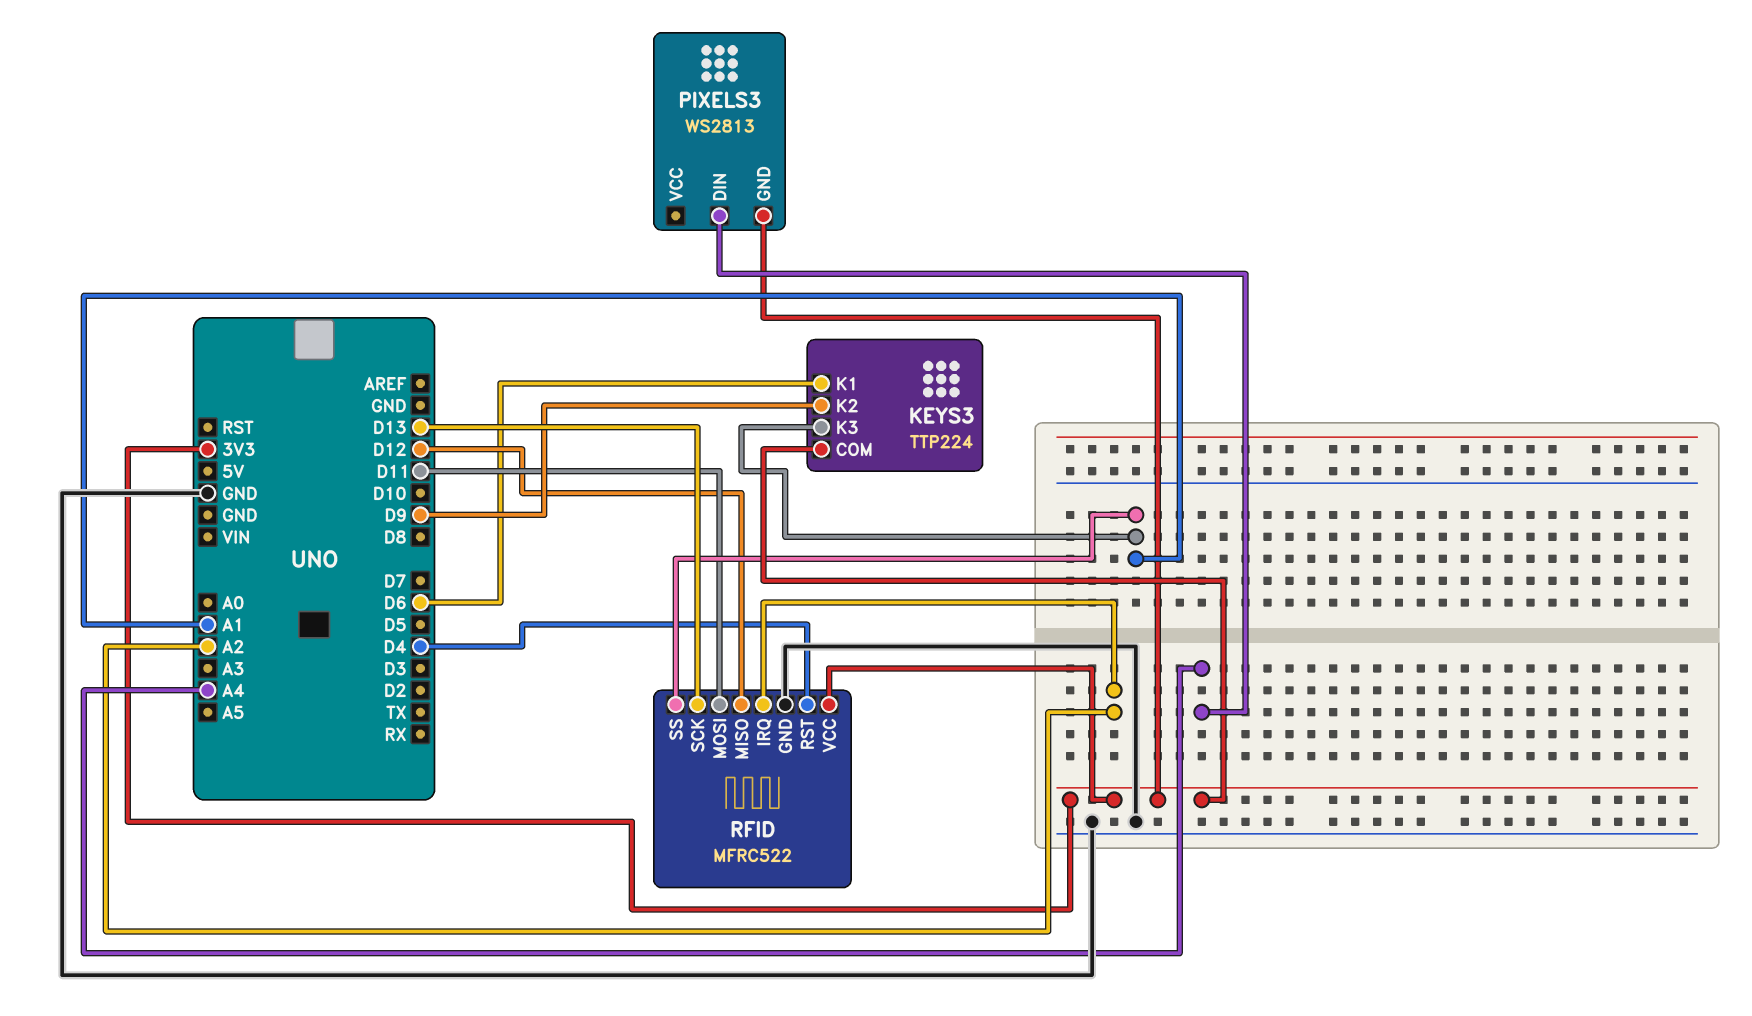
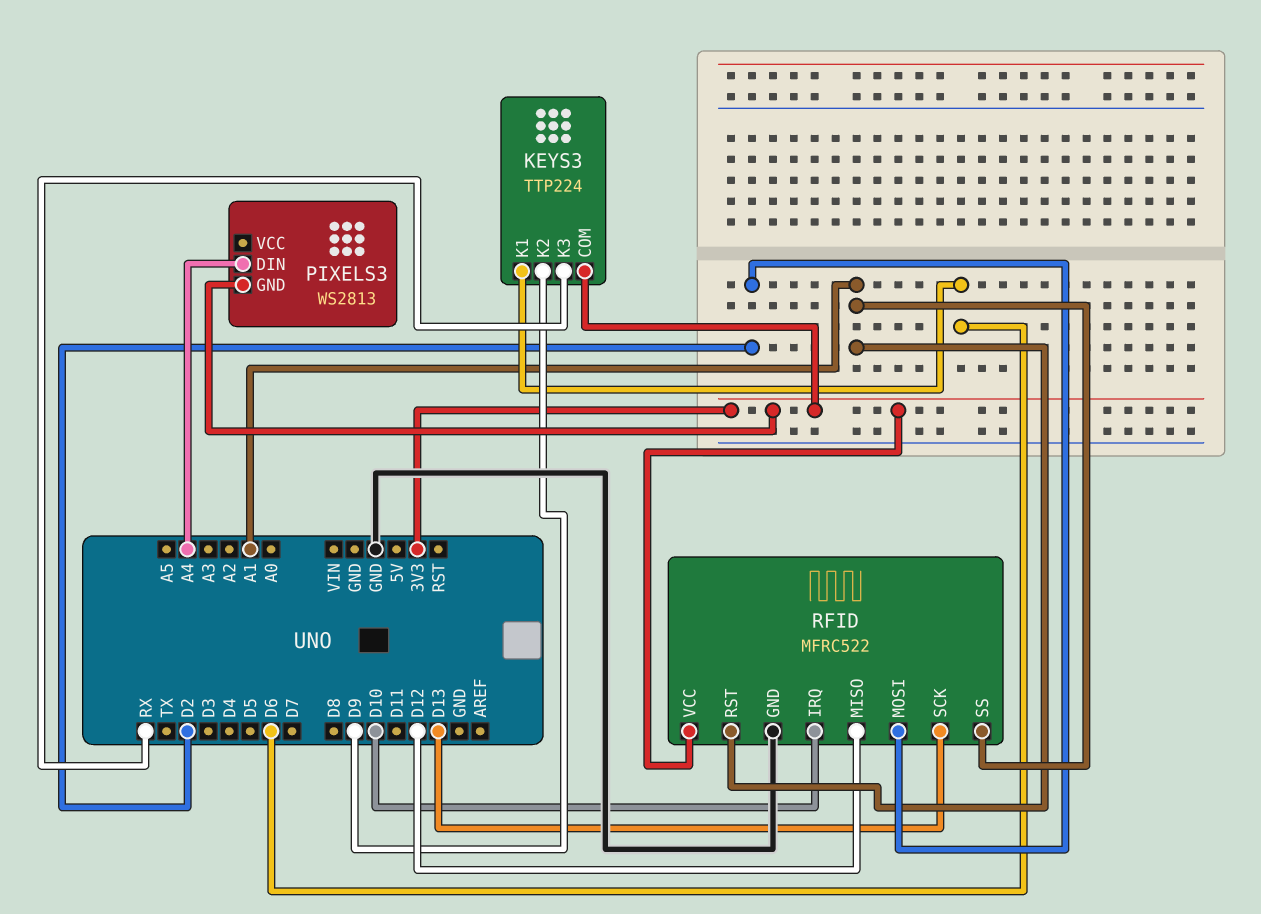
KEYS3 pin K3: A1 -> RX
RFID pin IRQ: A2 -> D10
RFID pin MOSI: D11 -> D2
RFID pin RST: D4 -> A1

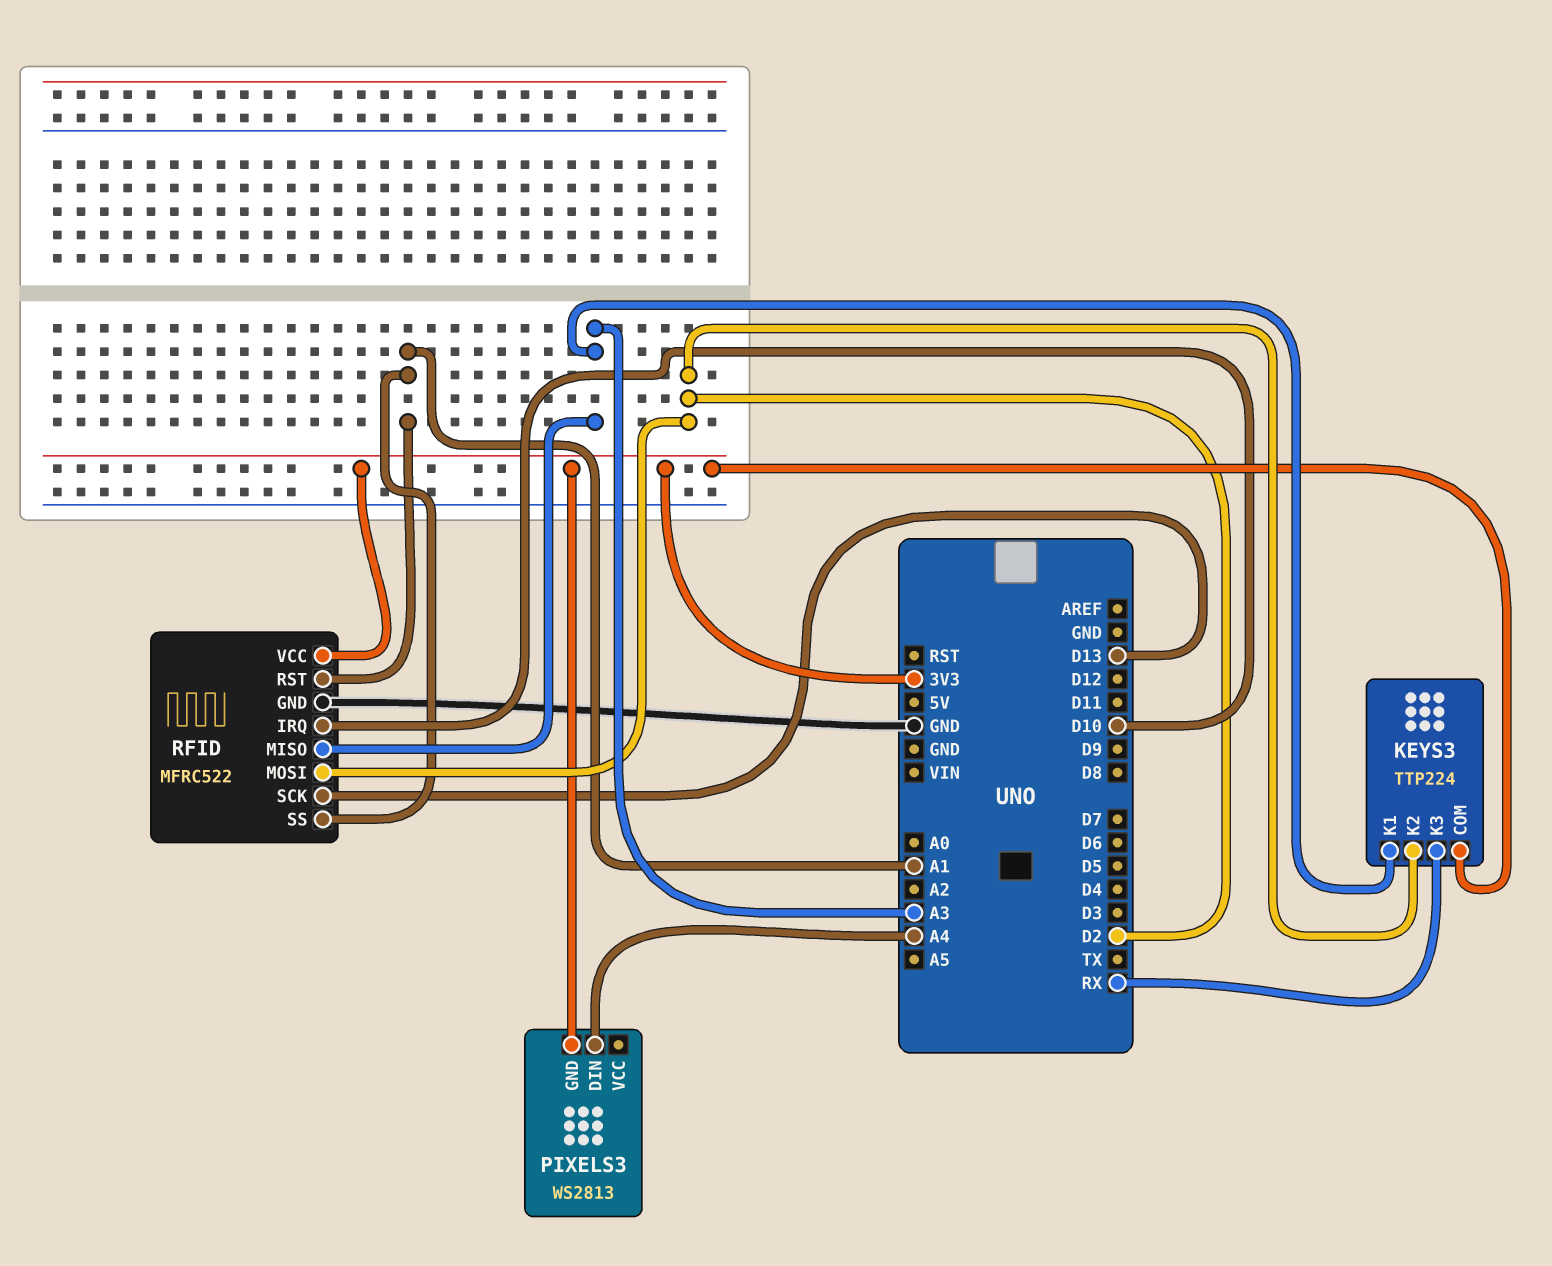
KEYS3 pin K1: D6 -> A3
KEYS3 pin K2: D9 -> D2
RFID pin MISO: D12 -> A3

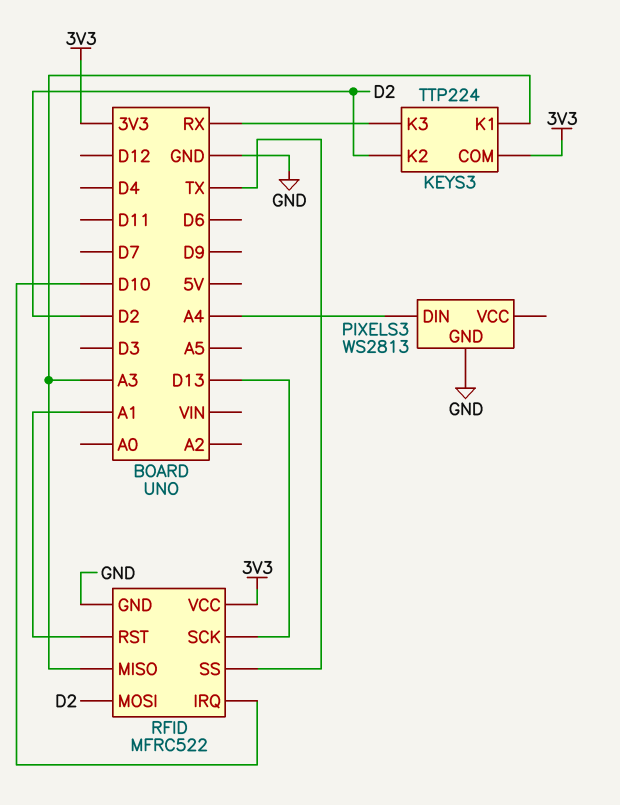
PIXELS3 pin GND: 3V3 -> GND
RFID pin SS: A1 -> TX

